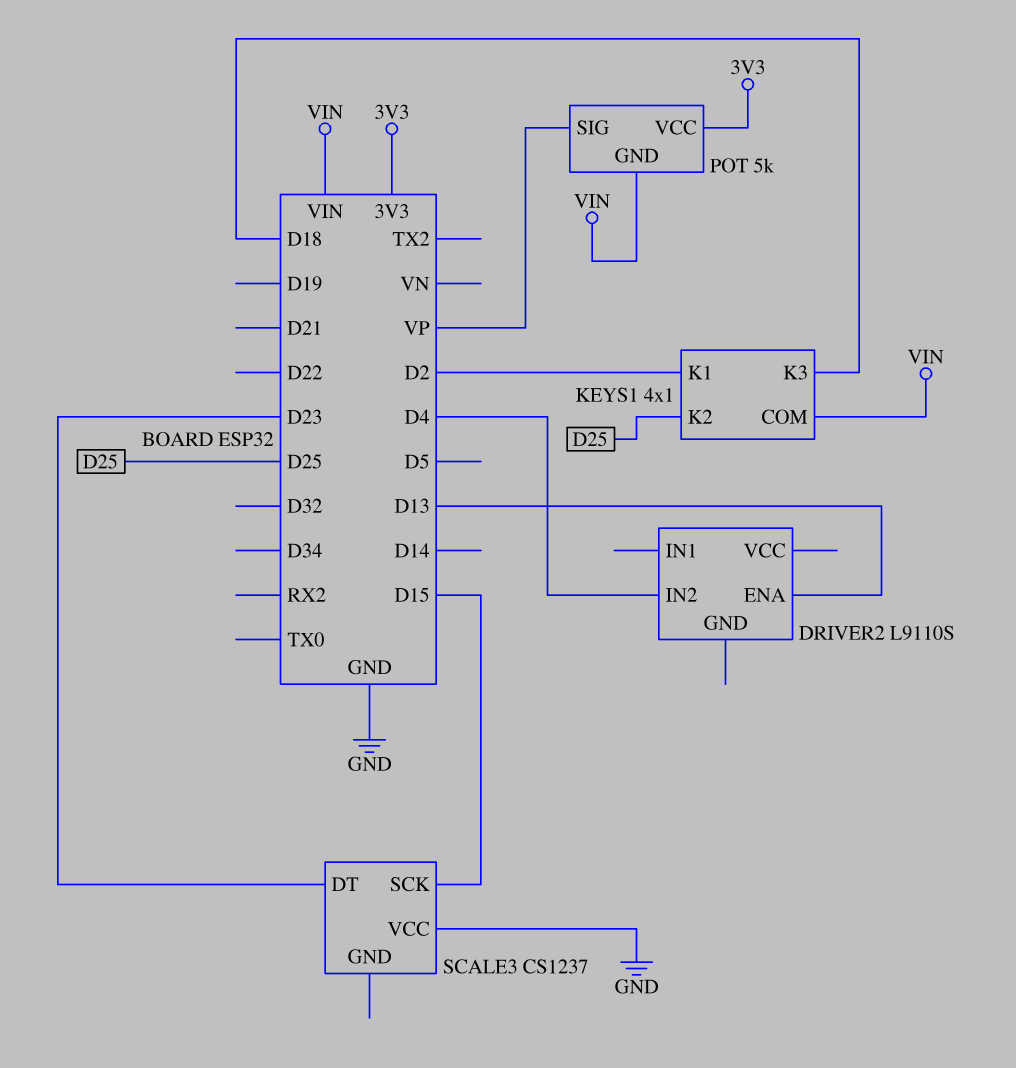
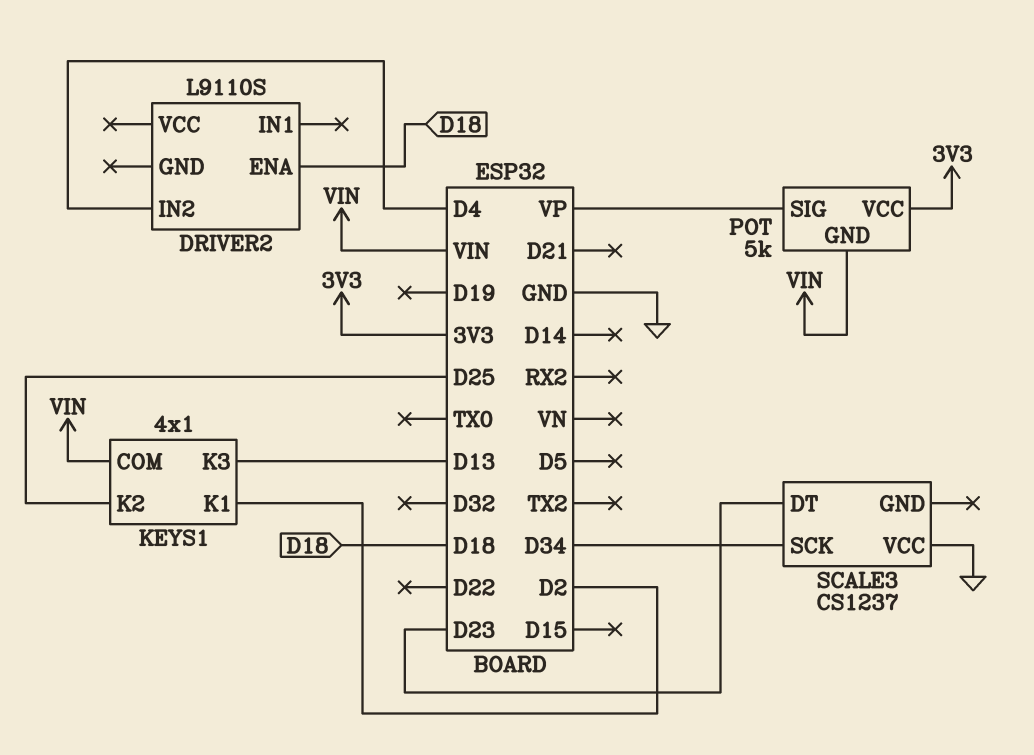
DRIVER2 pin ENA: D13 -> D18
KEYS1 pin K3: D18 -> D13
SCALE3 pin SCK: D15 -> D34

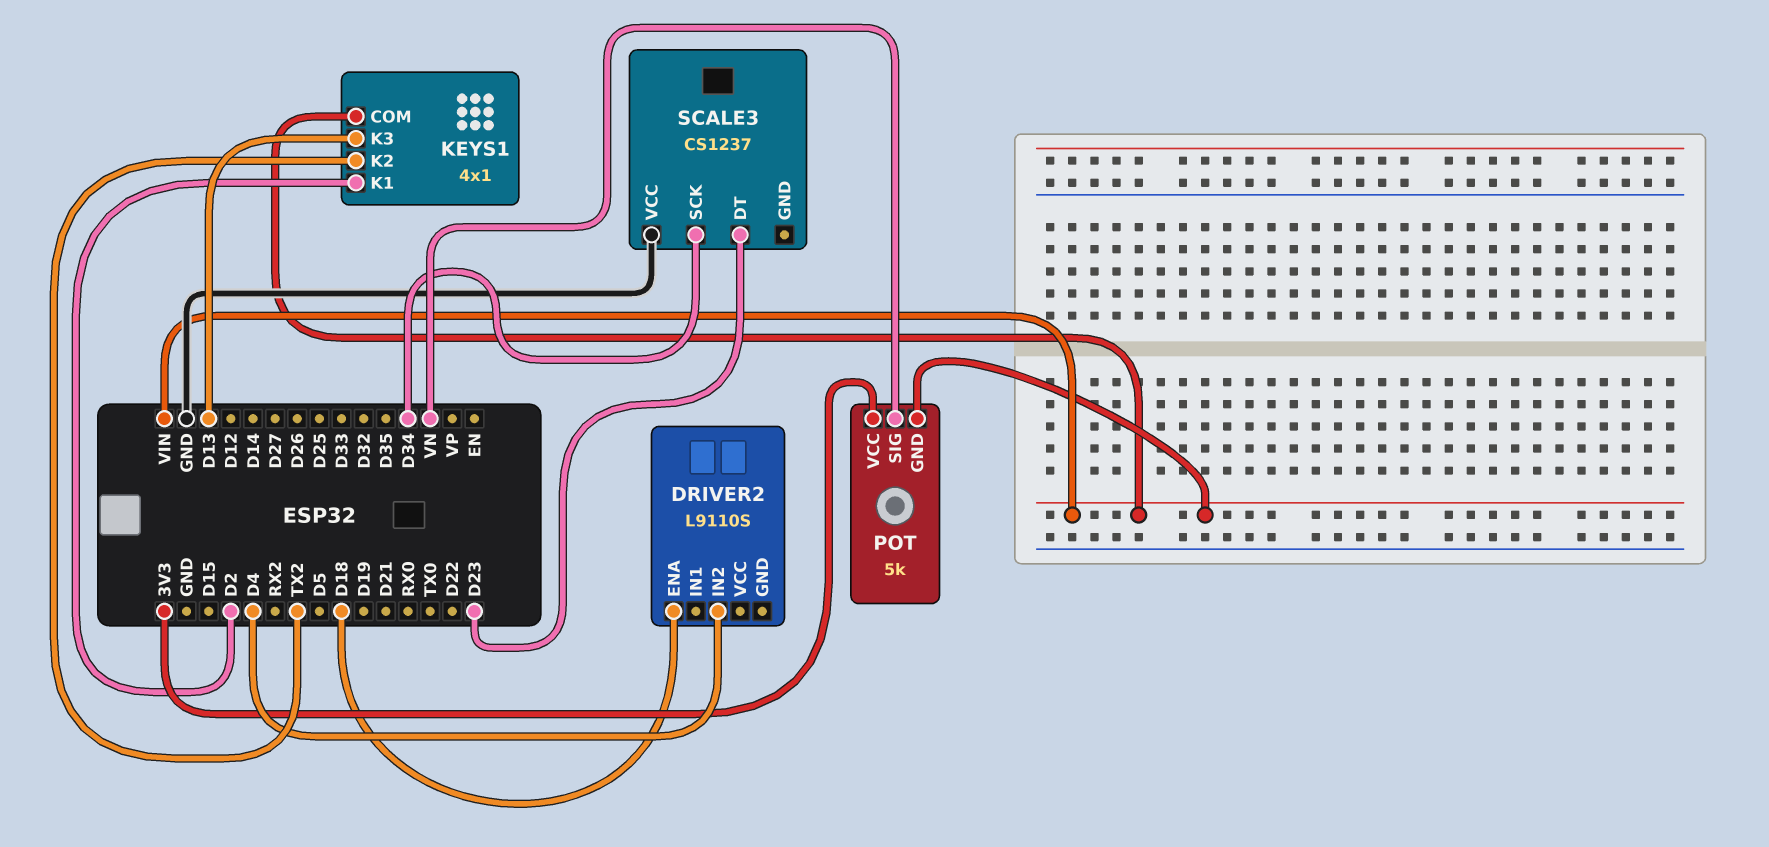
KEYS1 pin K2: D25 -> TX2
POT pin SIG: VP -> VN

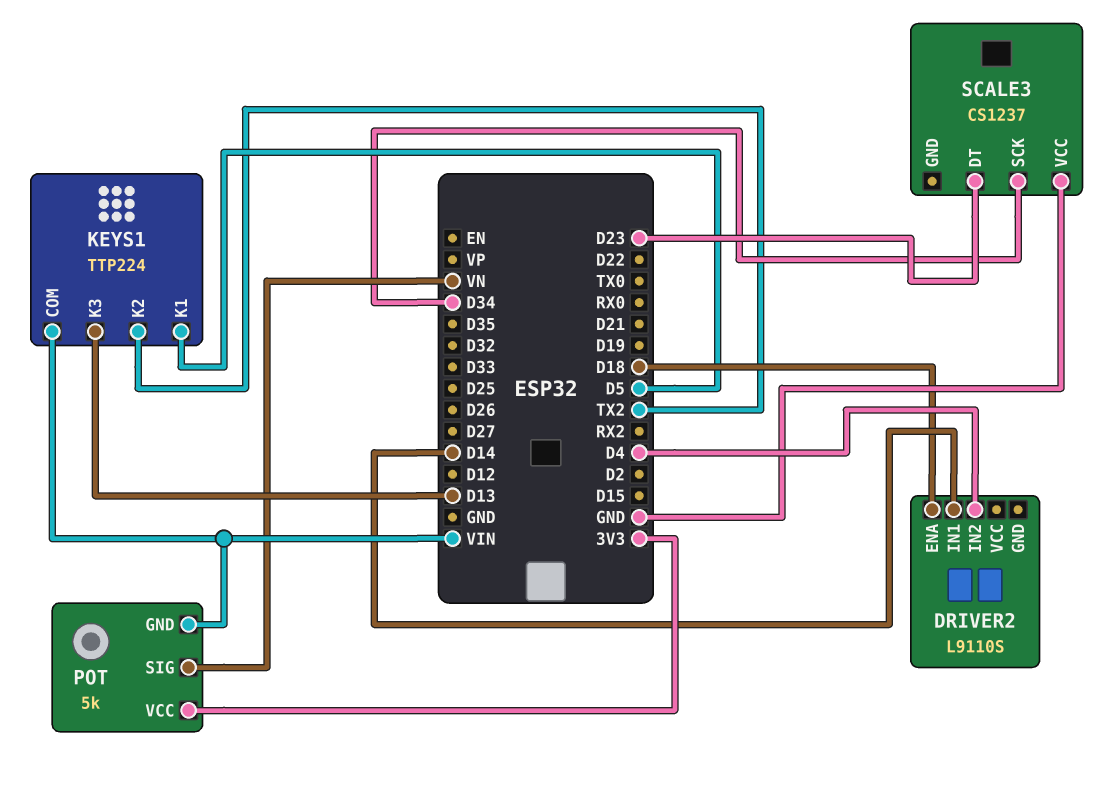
DRIVER2 pin IN1: none -> D14
KEYS1: 4x1 -> TTP224
KEYS1 pin K1: D2 -> D5

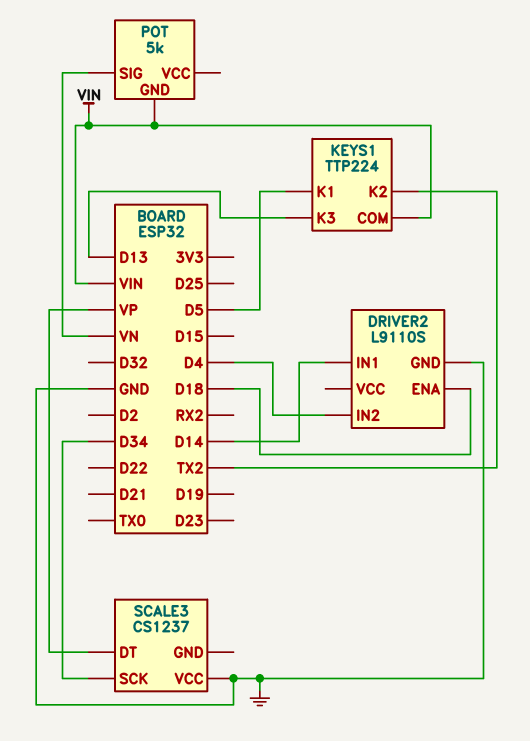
DRIVER2 pin GND: none -> GND
POT pin VCC: 3V3 -> none
SCALE3 pin DT: D23 -> VP

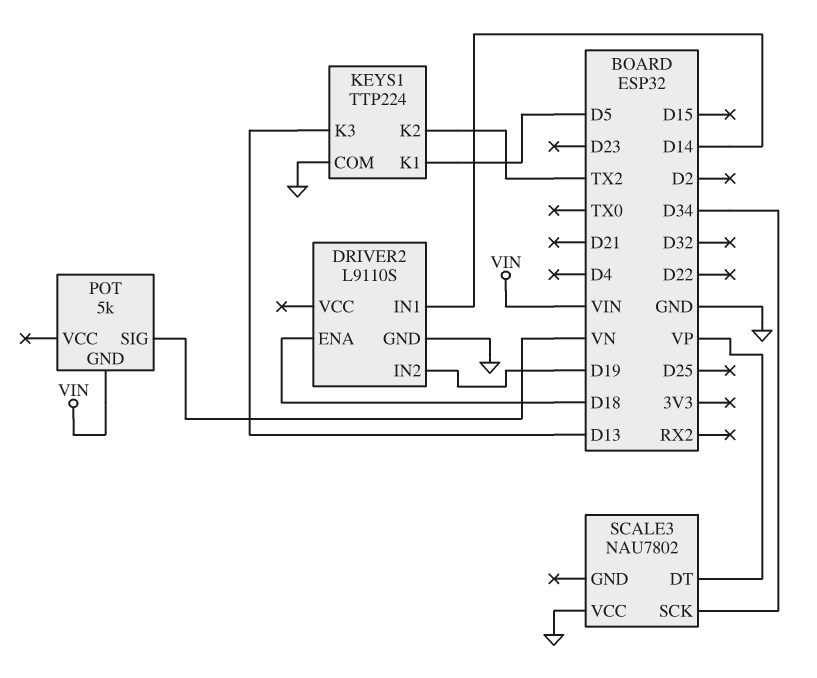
DRIVER2 pin IN2: D4 -> D19
KEYS1 pin COM: VIN -> GND
SCALE3: CS1237 -> NAU7802

